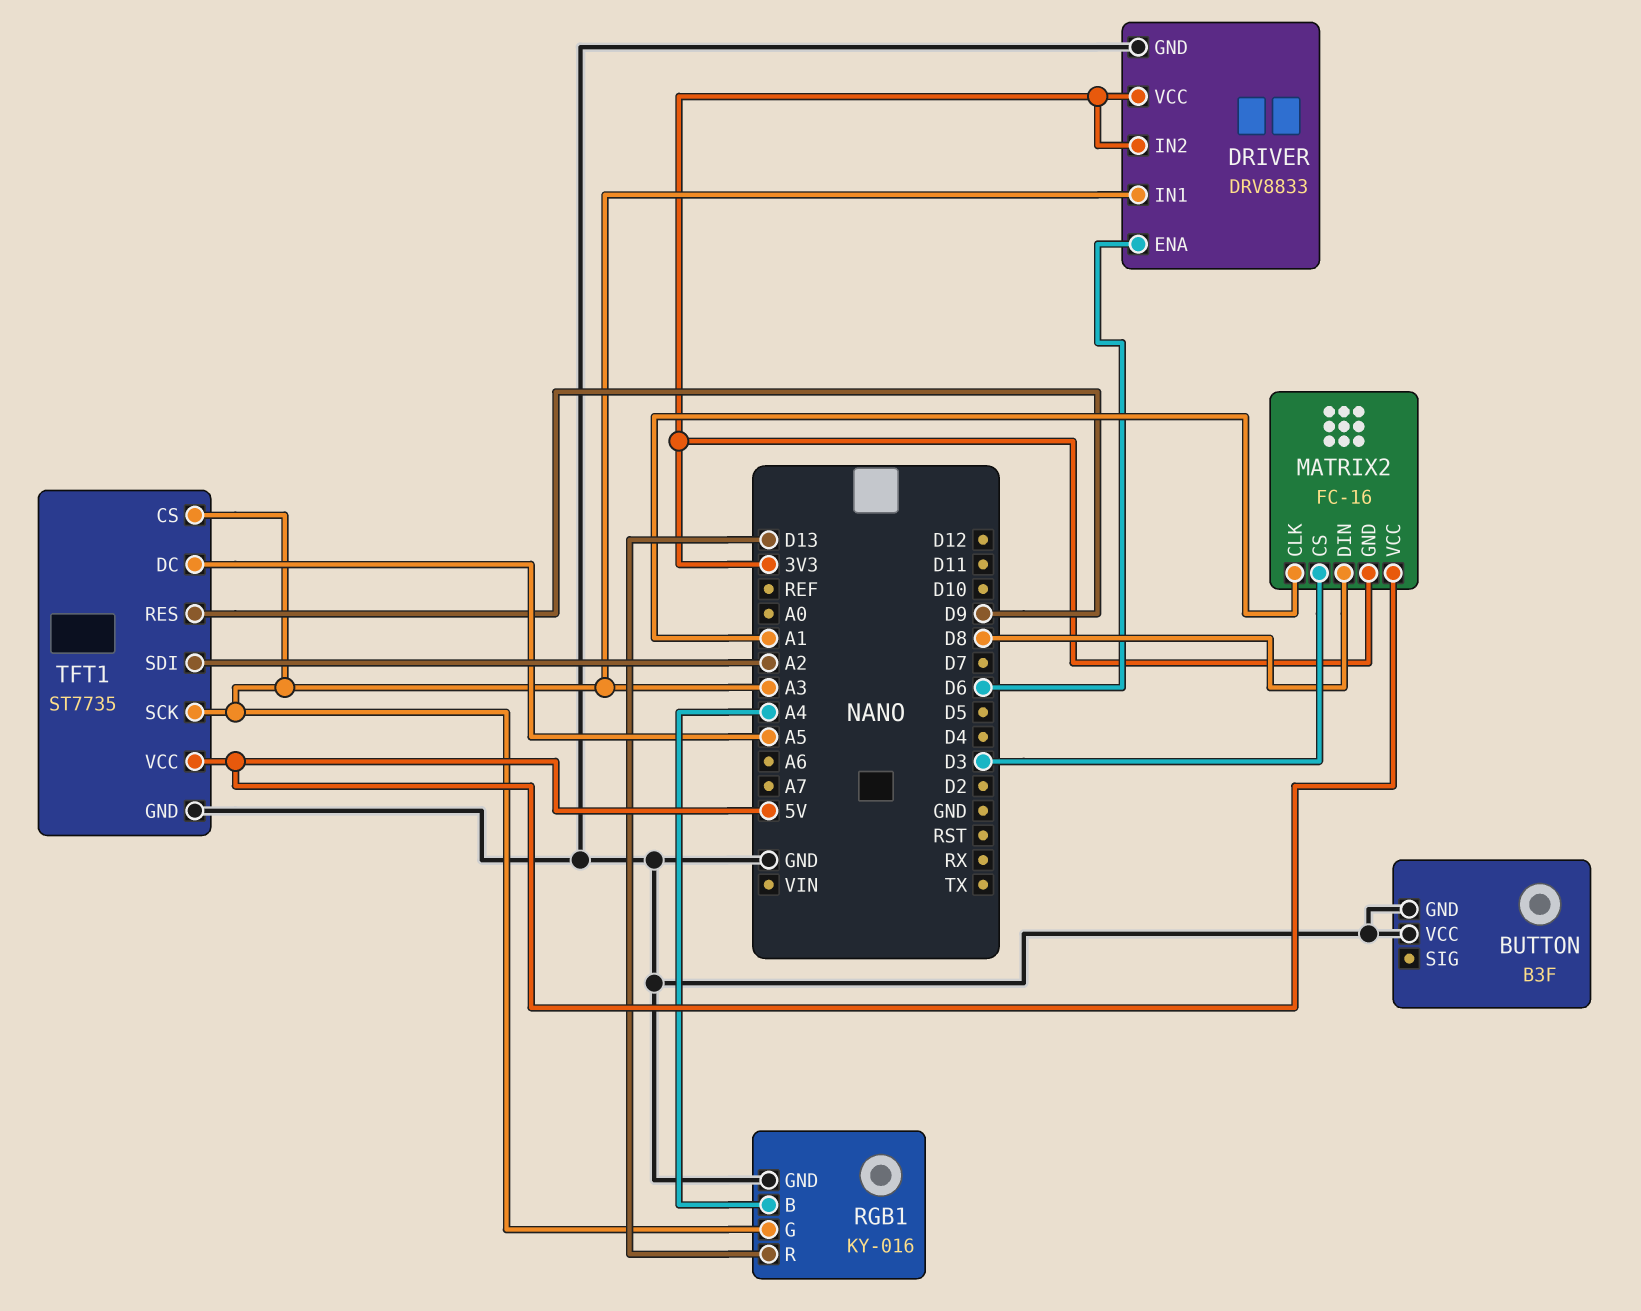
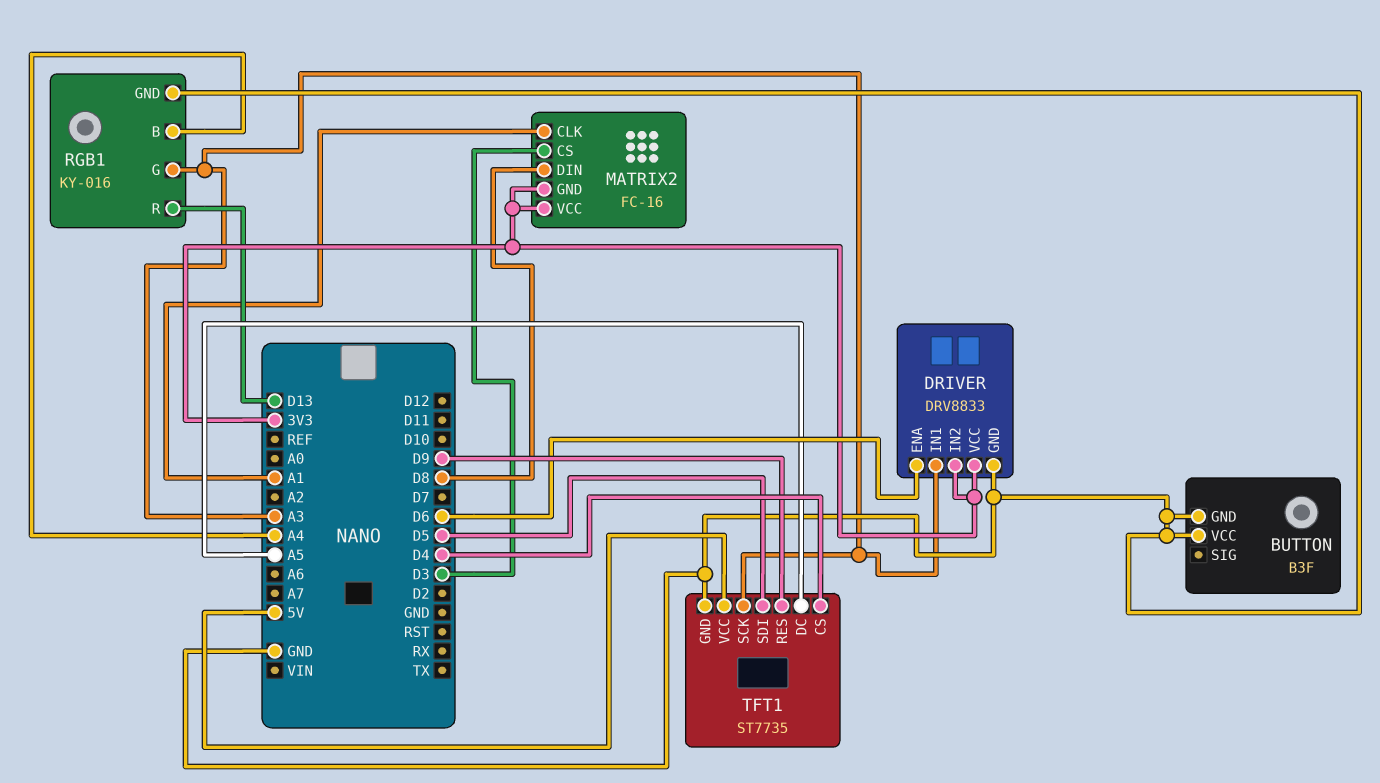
MATRIX2 pin VCC: 5V -> 3V3
TFT1 pin CS: A3 -> D4
TFT1 pin SDI: A2 -> D5

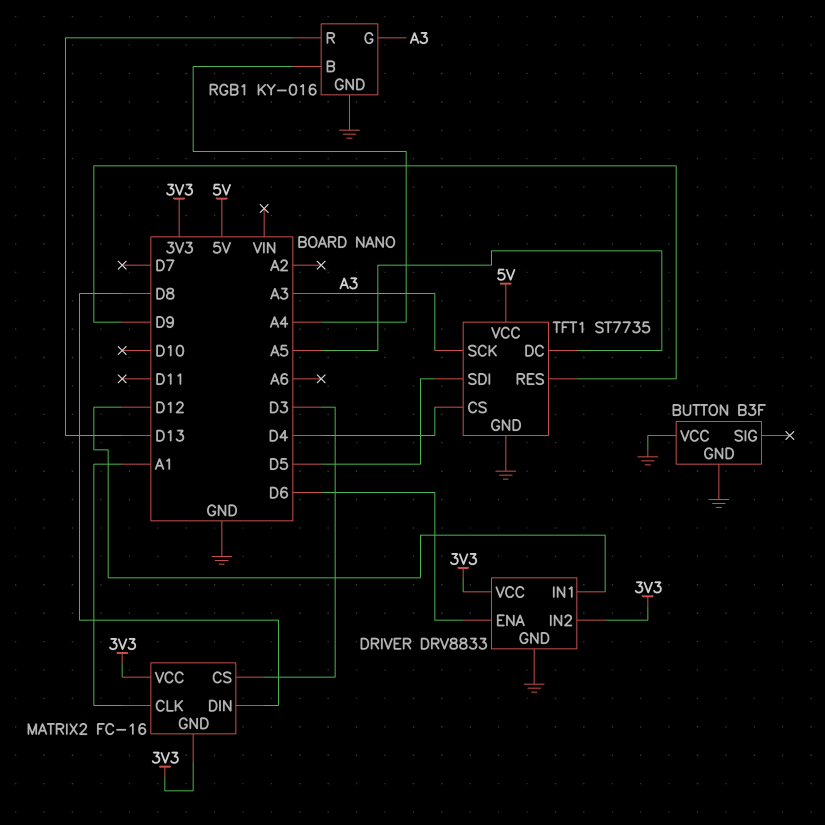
DRIVER pin IN1: A3 -> D12

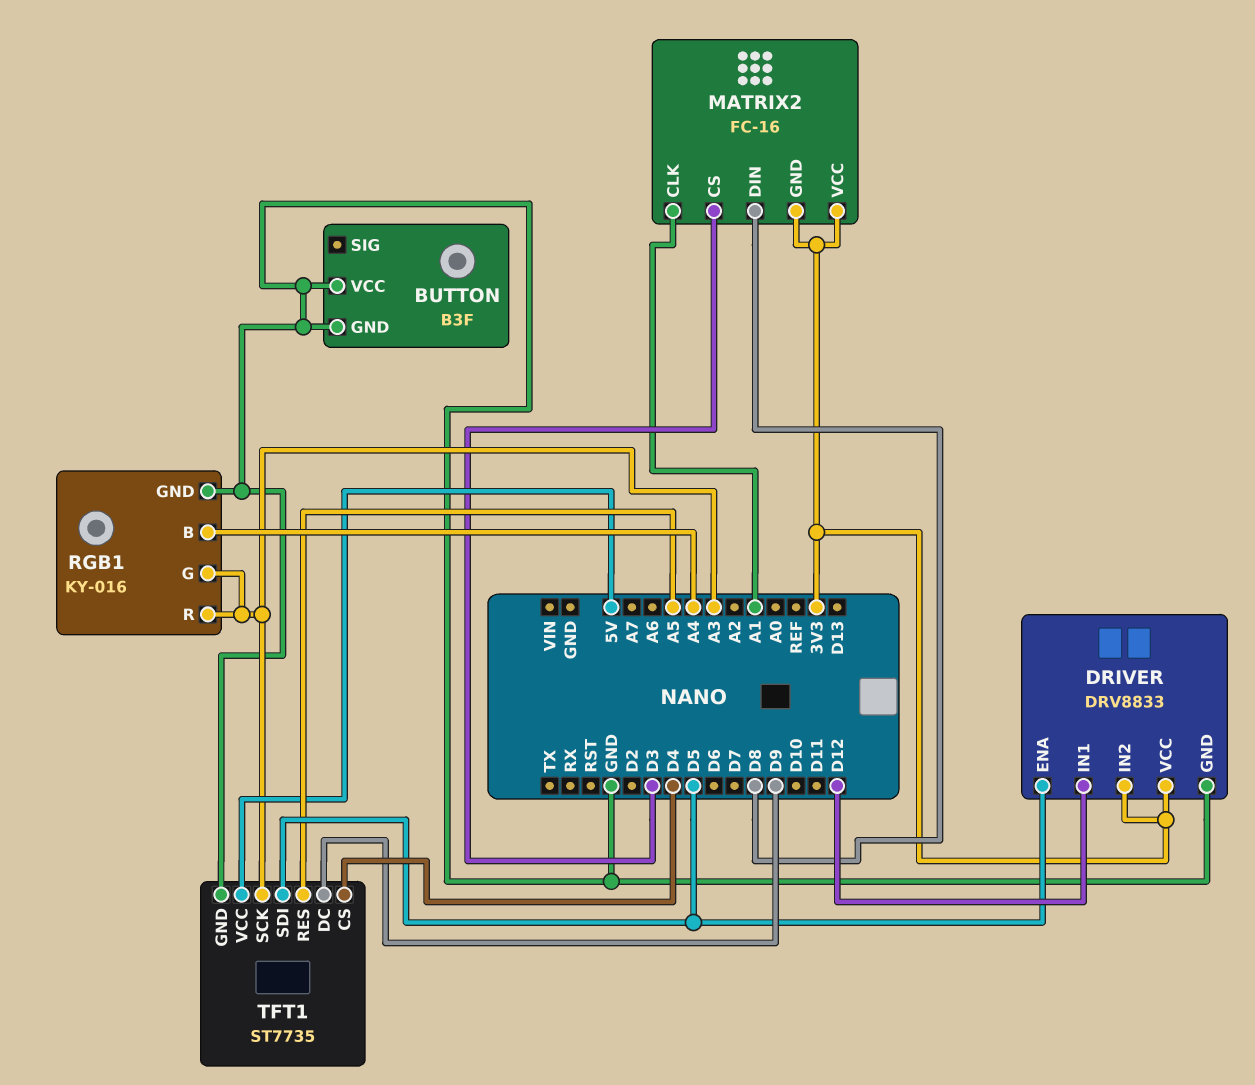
DRIVER pin ENA: D6 -> D5
RGB1 pin R: D13 -> A3
TFT1 pin DC: A5 -> D9
TFT1 pin RES: D9 -> A5

